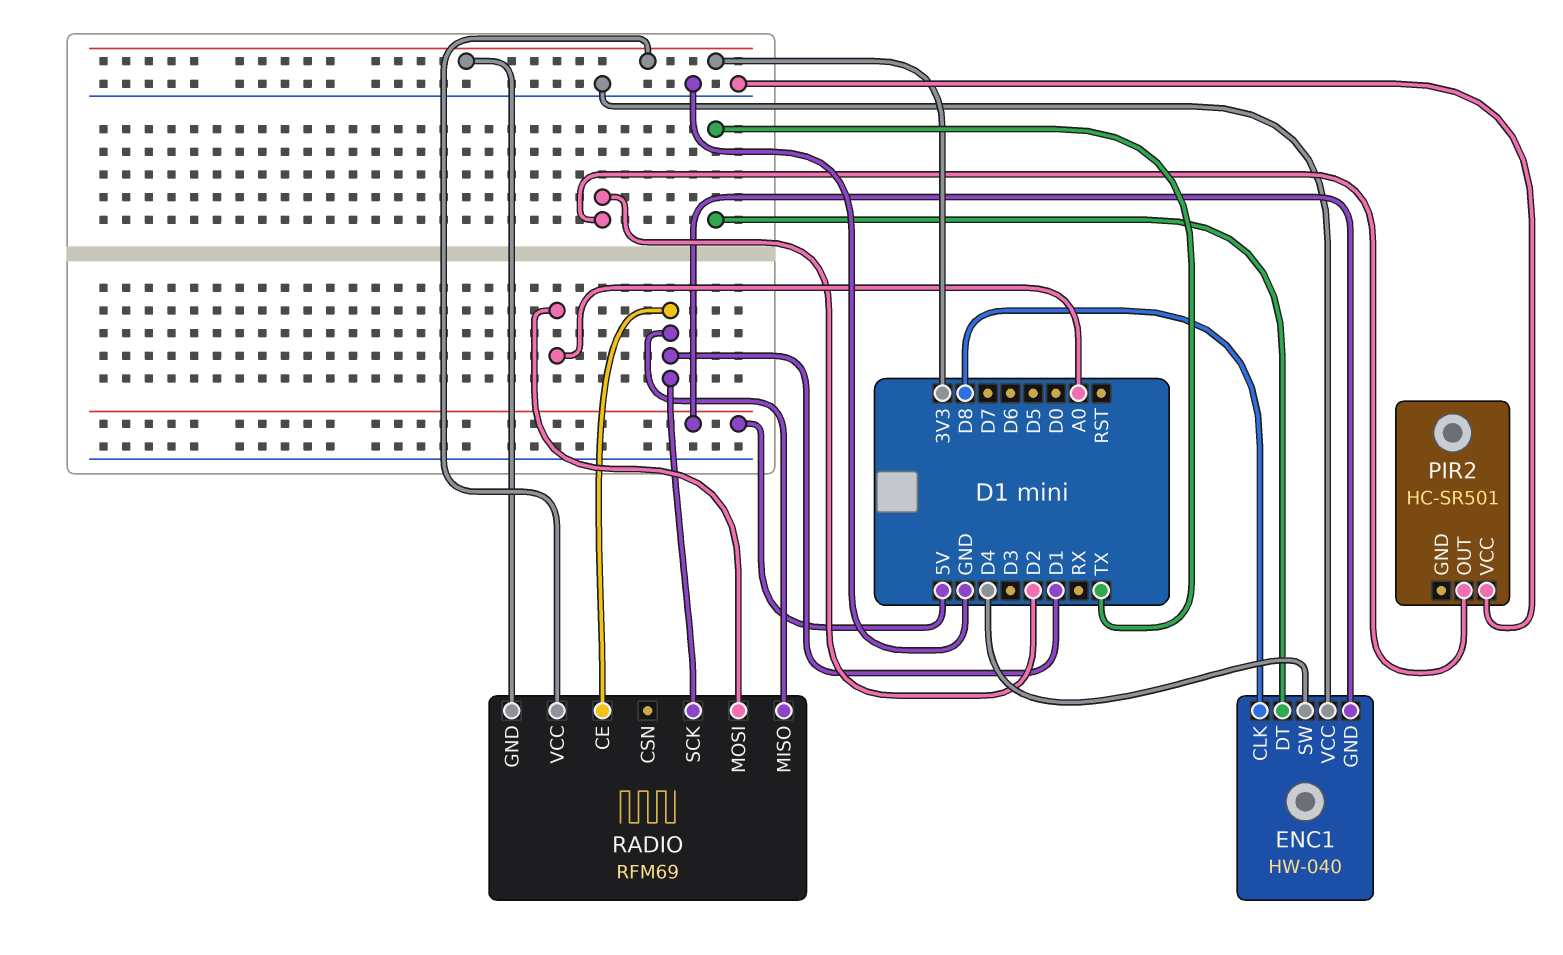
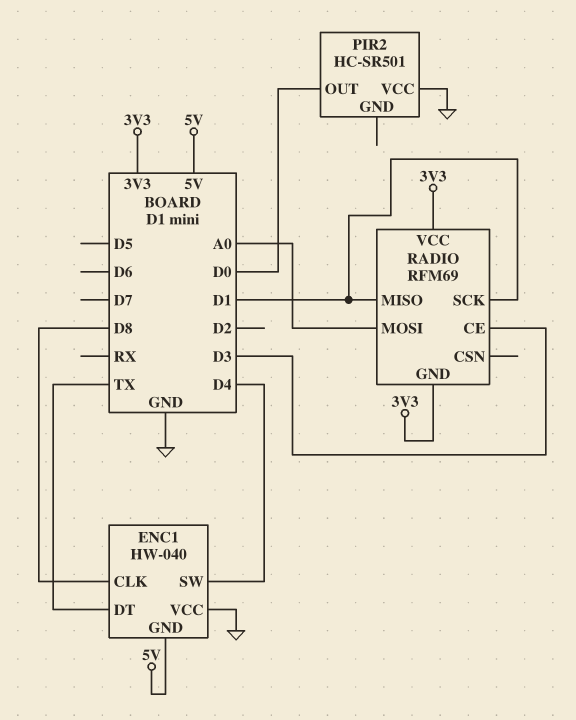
PIR2 pin OUT: D2 -> D0
RADIO pin CE: D1 -> D3

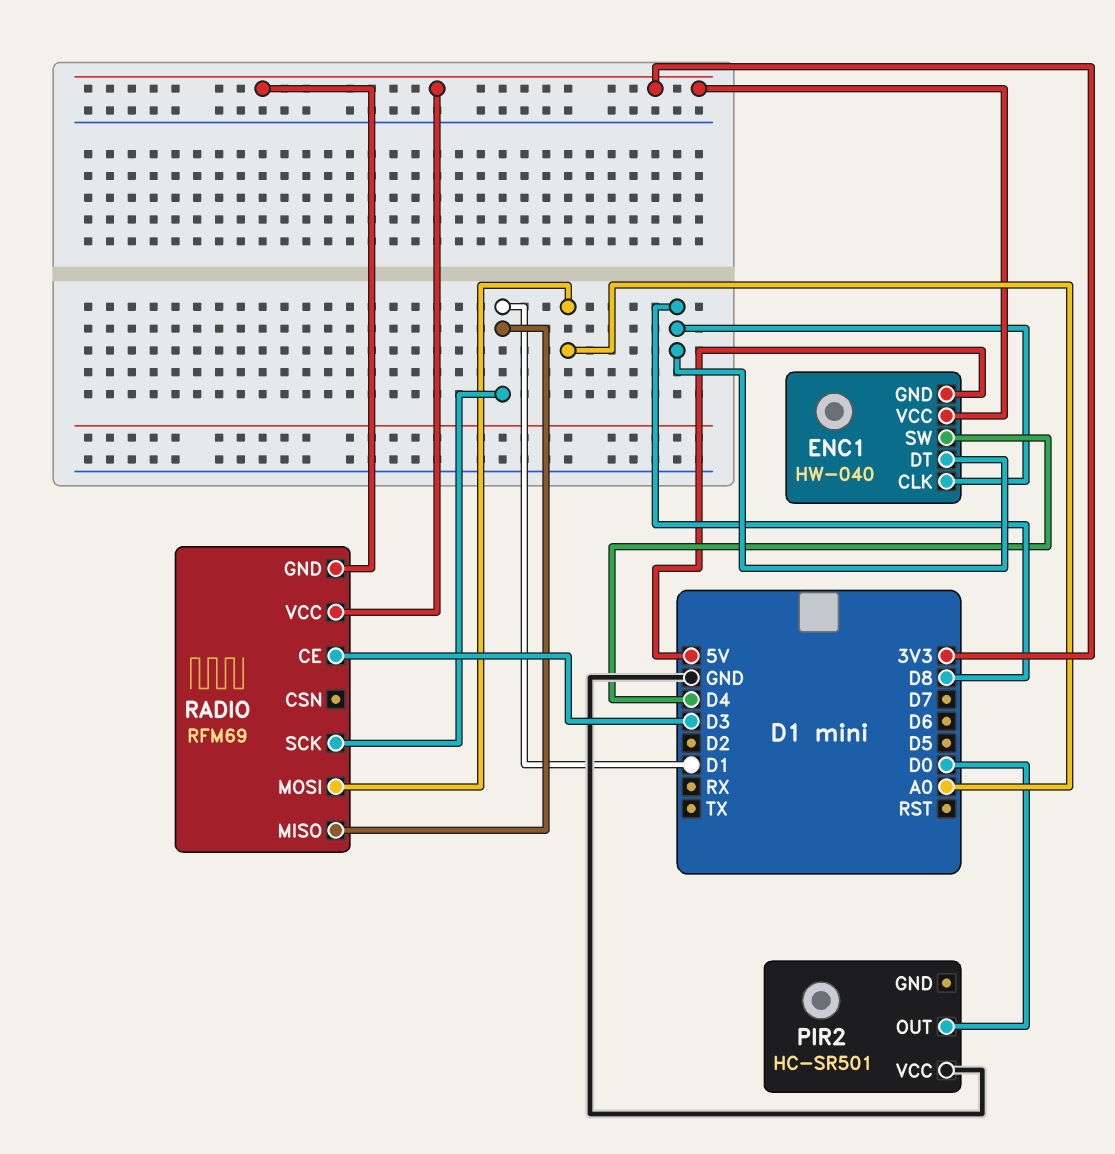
ENC1 pin DT: TX -> D8
ENC1 pin VCC: GND -> 3V3

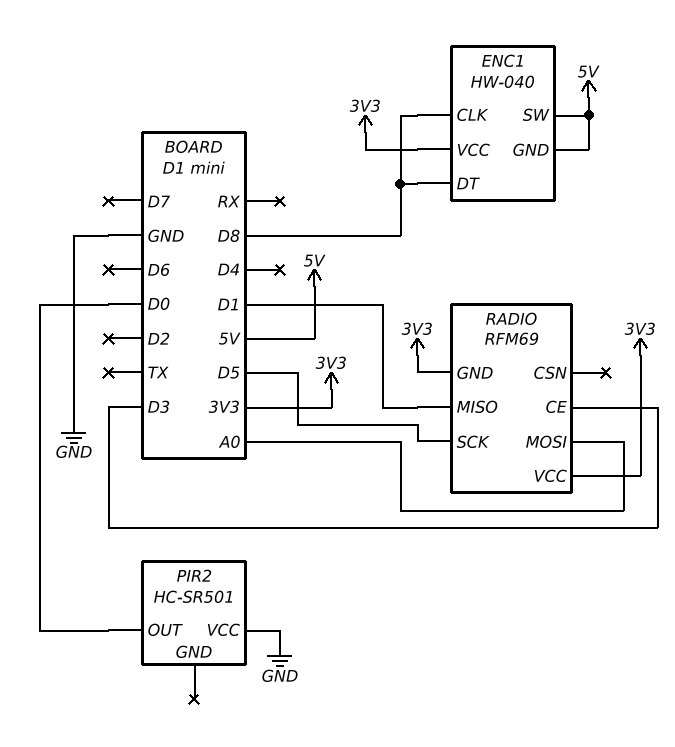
ENC1 pin SW: D4 -> 5V
RADIO pin SCK: D1 -> D5

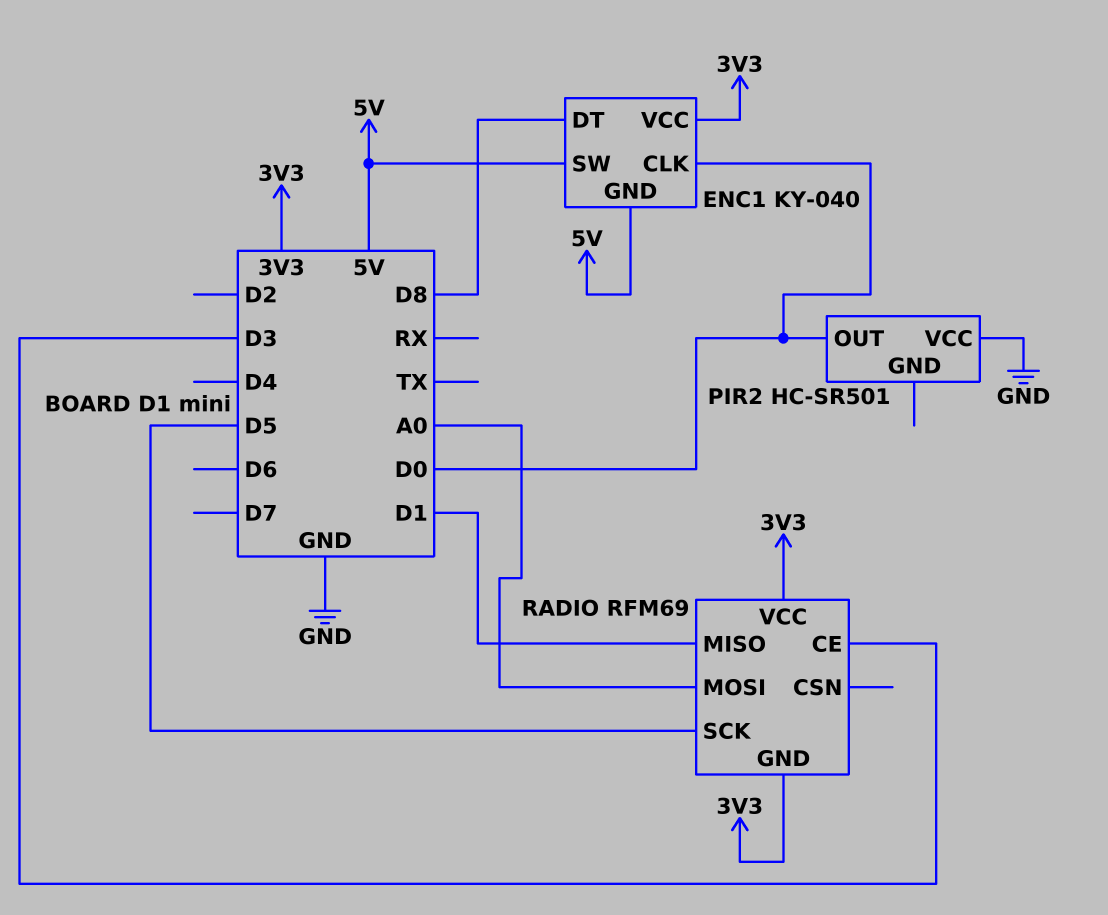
ENC1: HW-040 -> KY-040
ENC1 pin CLK: D8 -> D0

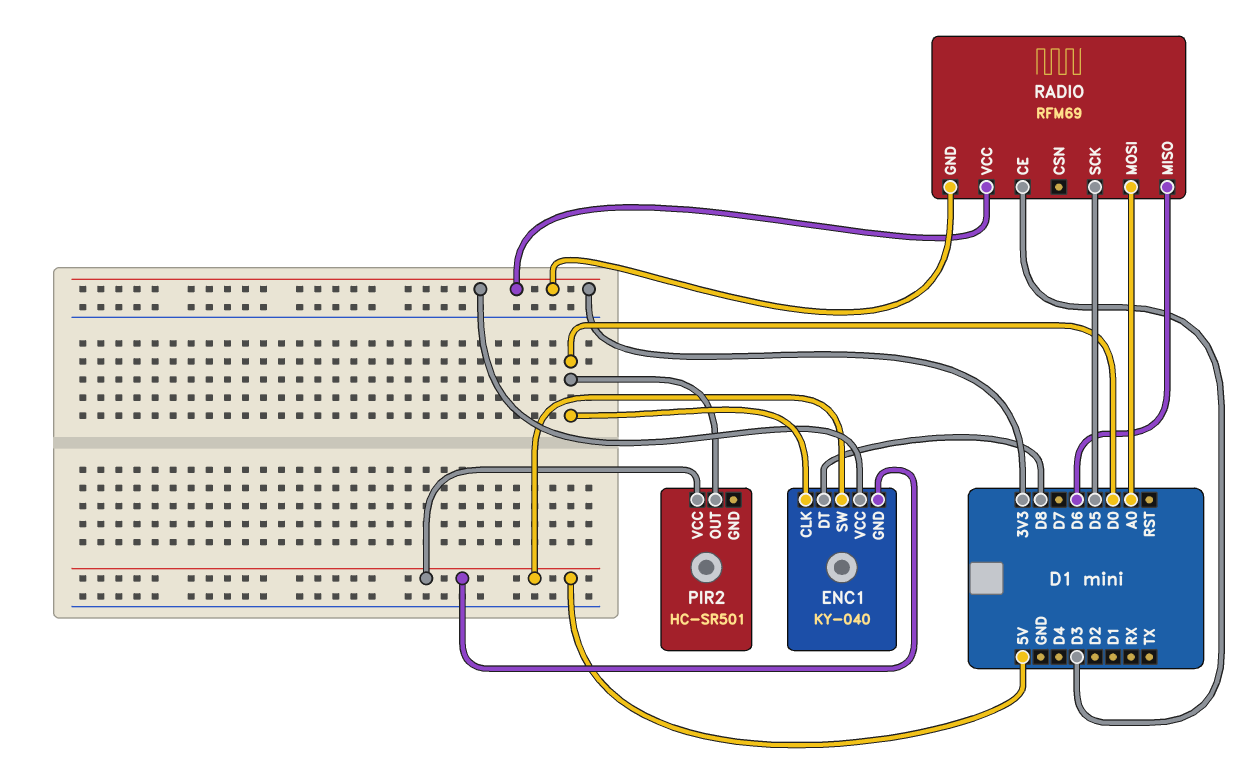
PIR2 pin VCC: GND -> 5V
RADIO pin MISO: D1 -> D6

